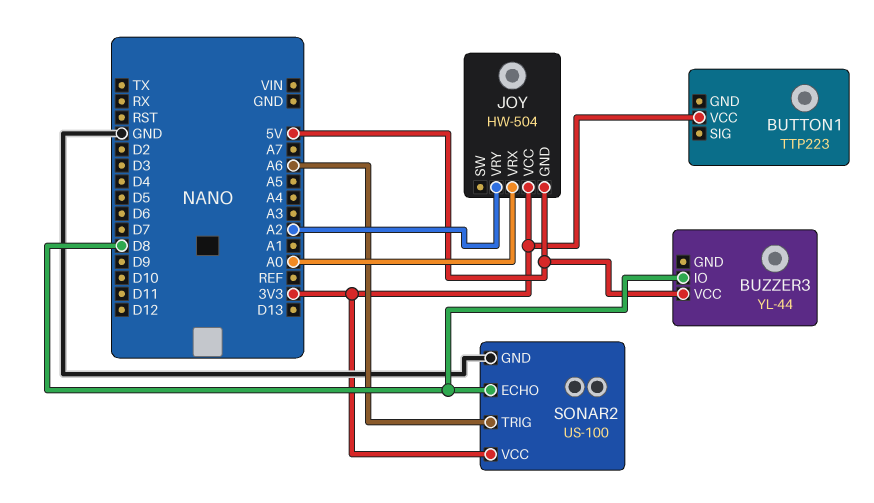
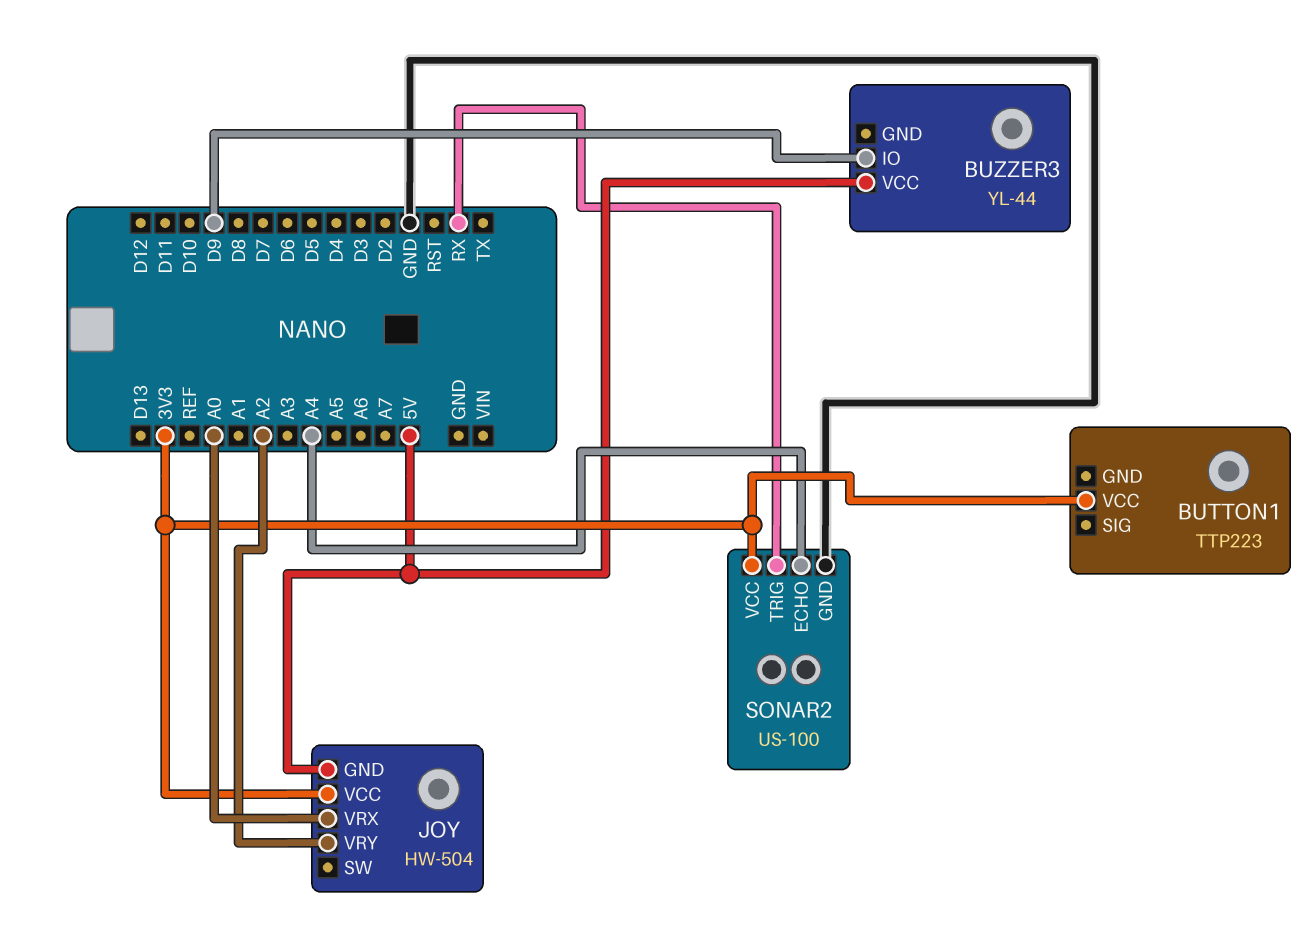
BUZZER3 pin IO: D8 -> D9
SONAR2 pin ECHO: D8 -> A4
SONAR2 pin TRIG: A6 -> RX

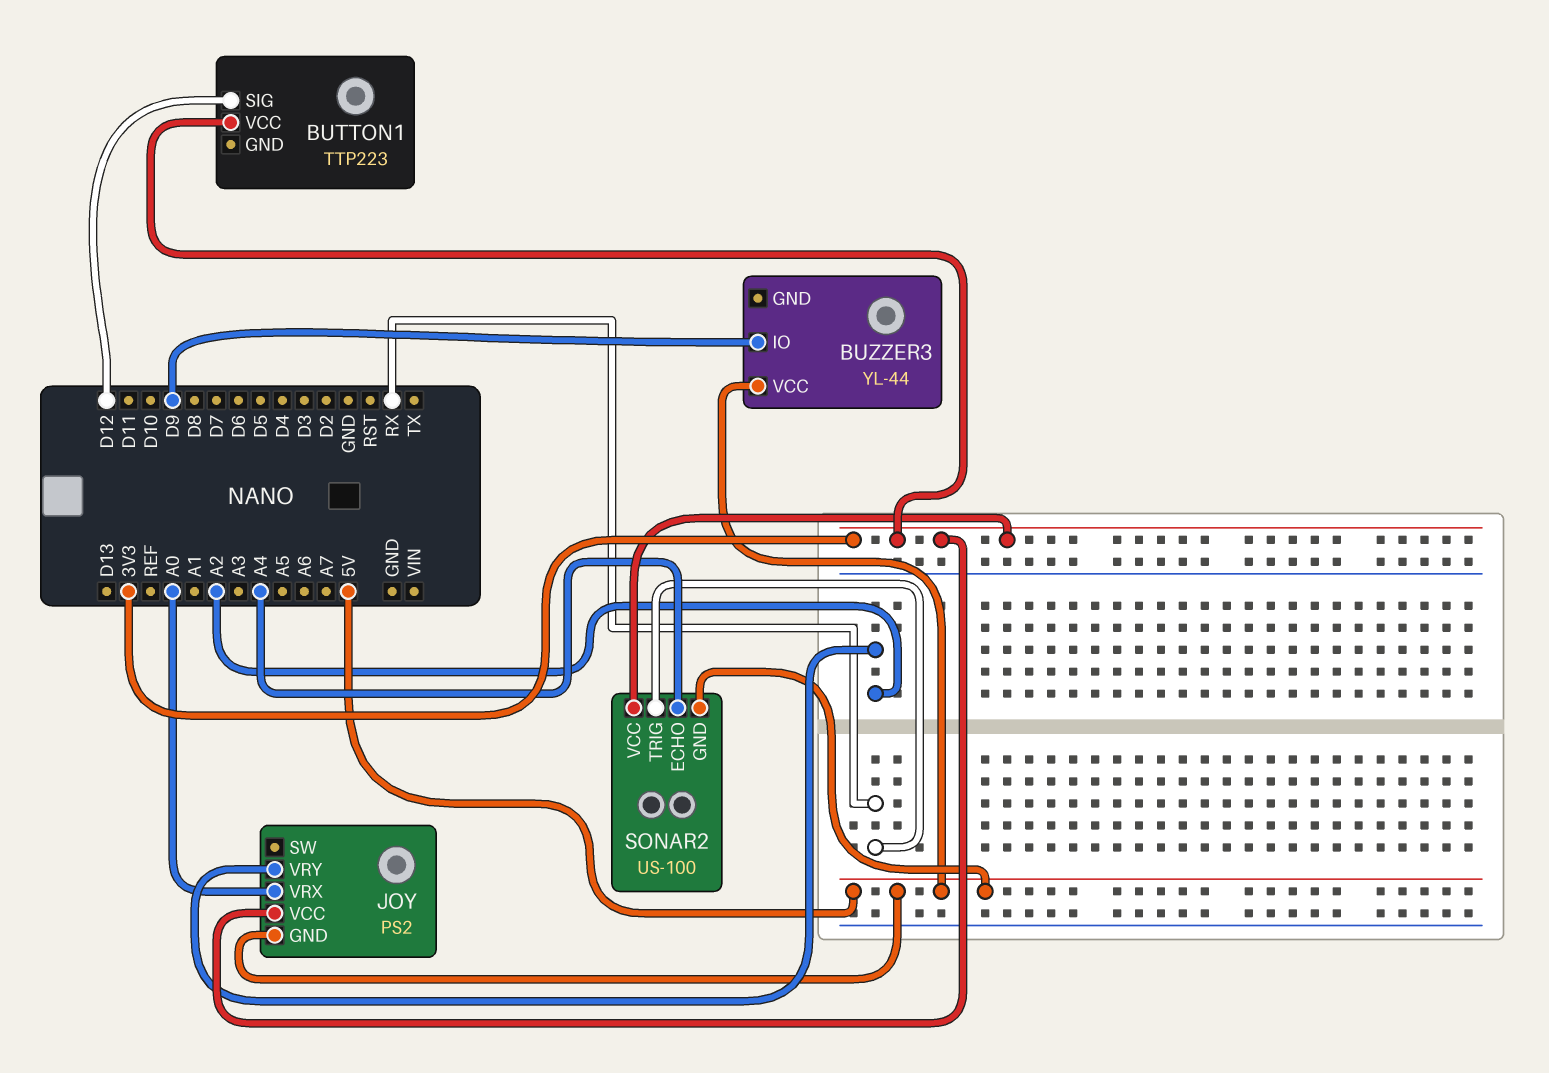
BUTTON1 pin SIG: none -> D12
JOY: HW-504 -> PS2
SONAR2 pin GND: GND -> 5V

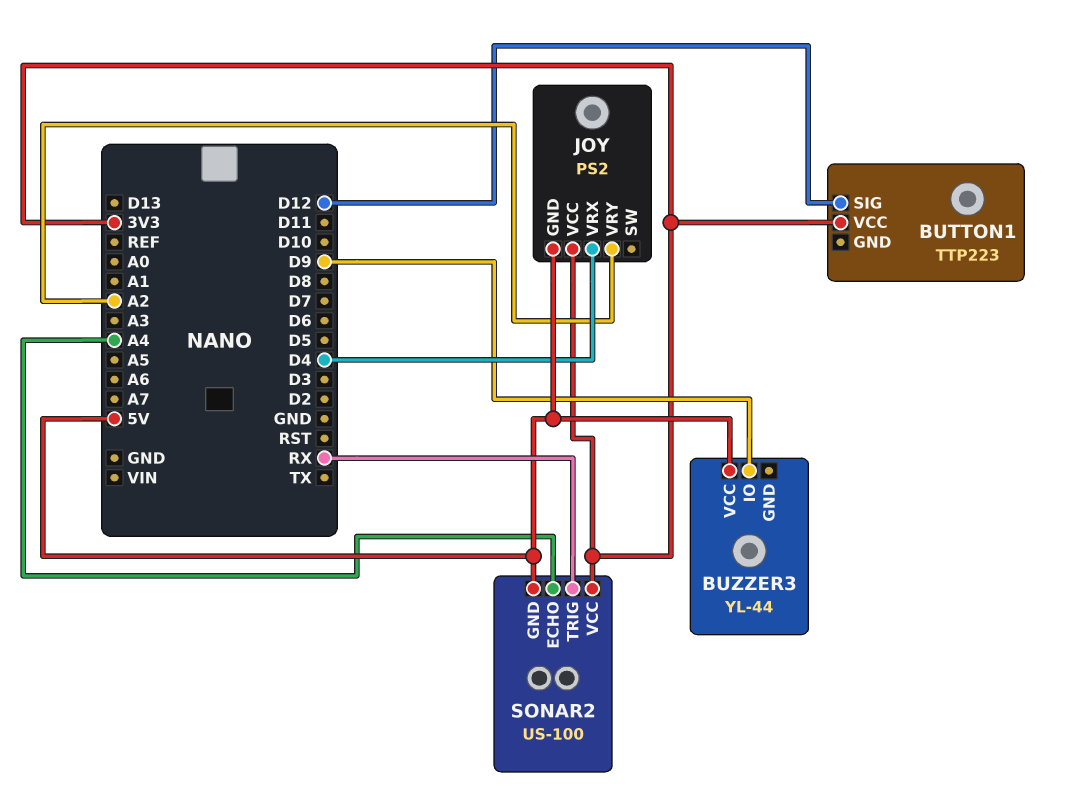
JOY pin VRX: A0 -> D4

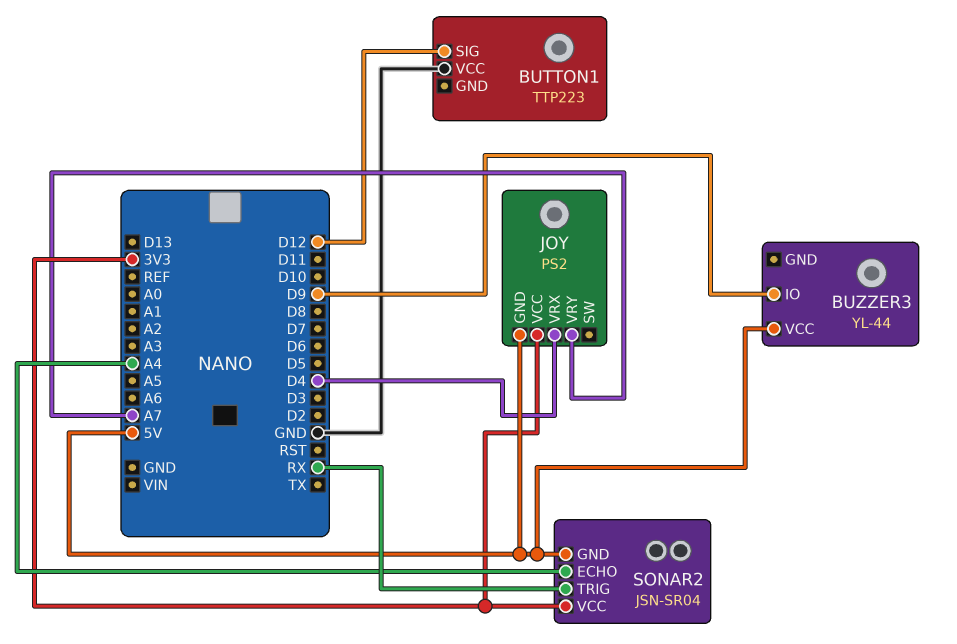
BUTTON1 pin VCC: 3V3 -> GND
JOY pin VRY: A2 -> A7
SONAR2: US-100 -> JSN-SR04

